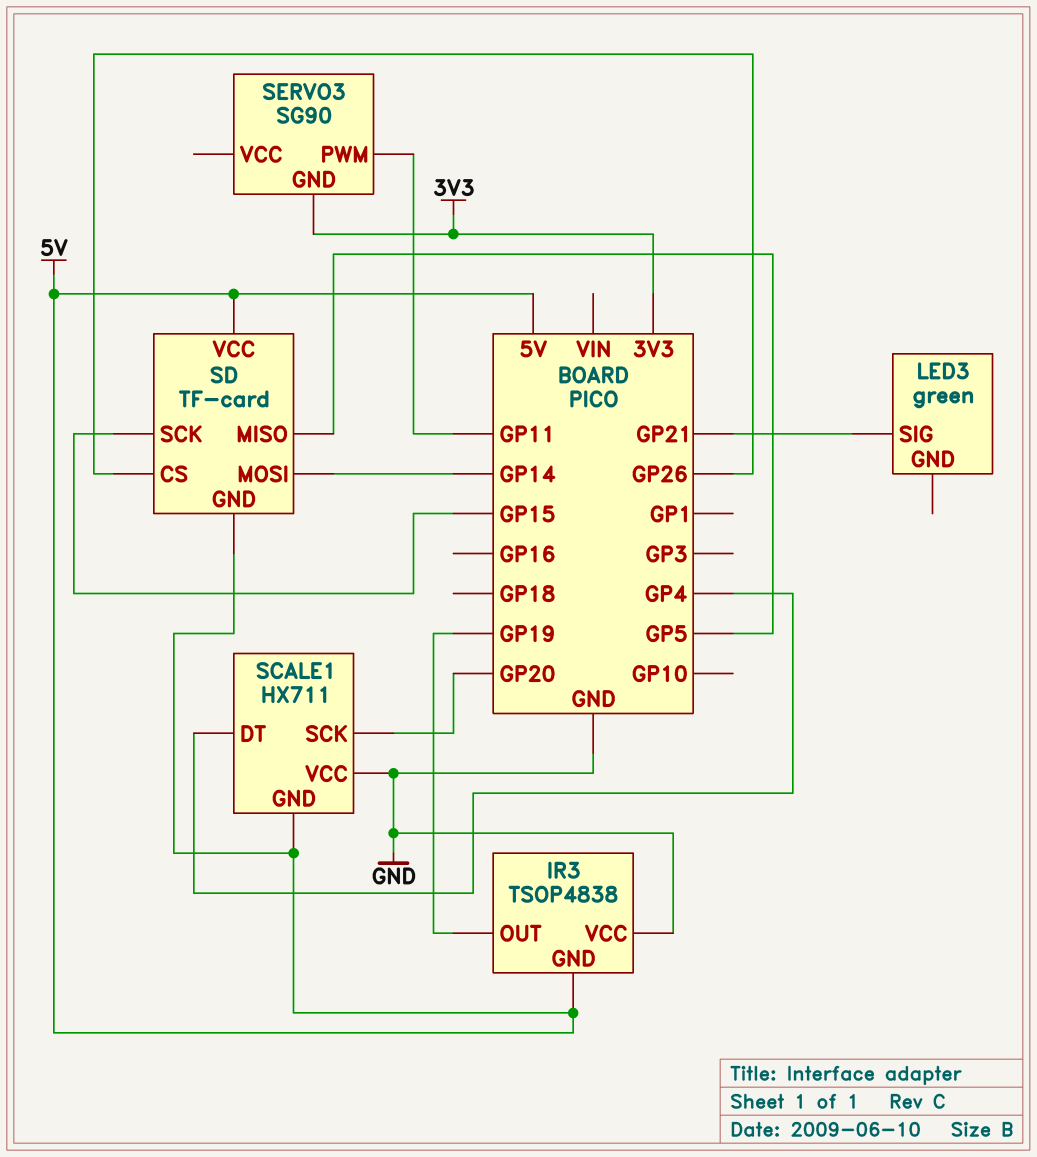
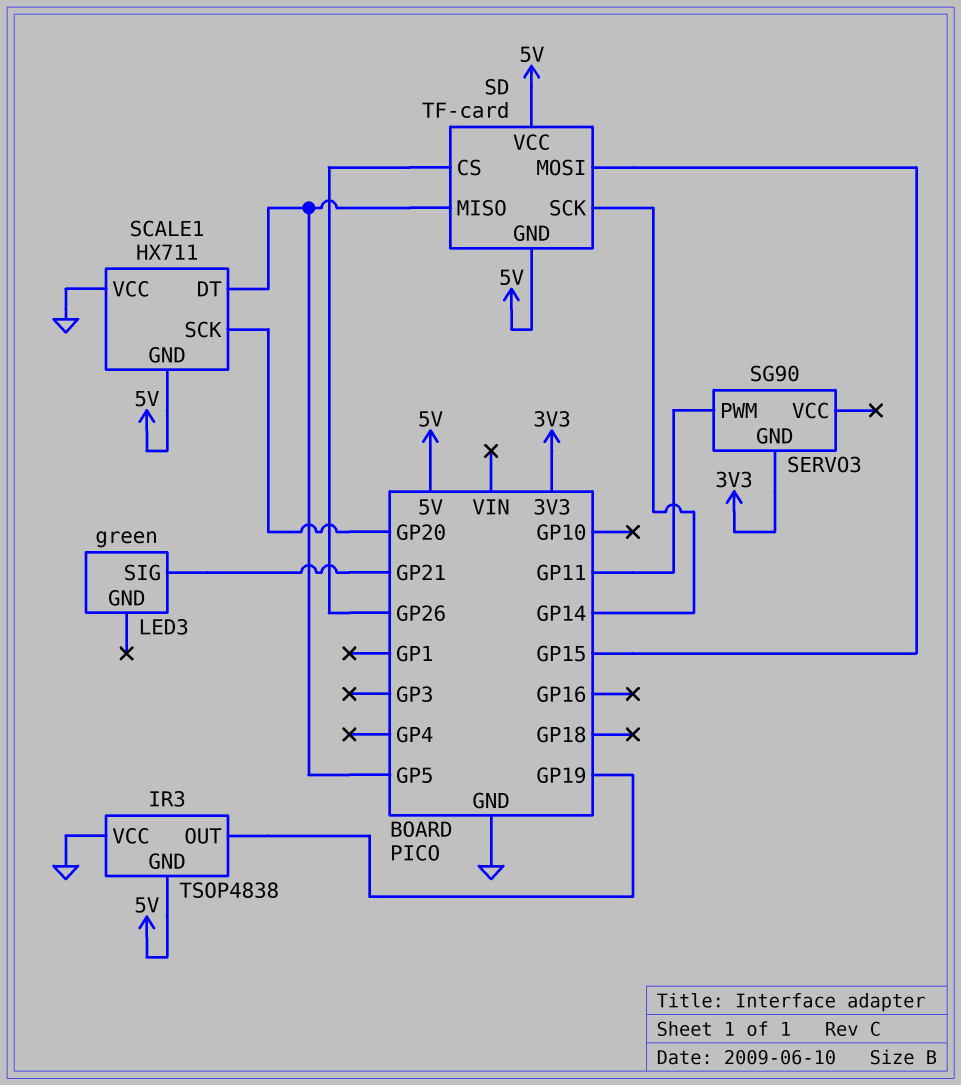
SCALE1 pin DT: GP4 -> GP5
SD pin MOSI: GP14 -> GP15
SD pin SCK: GP15 -> GP14

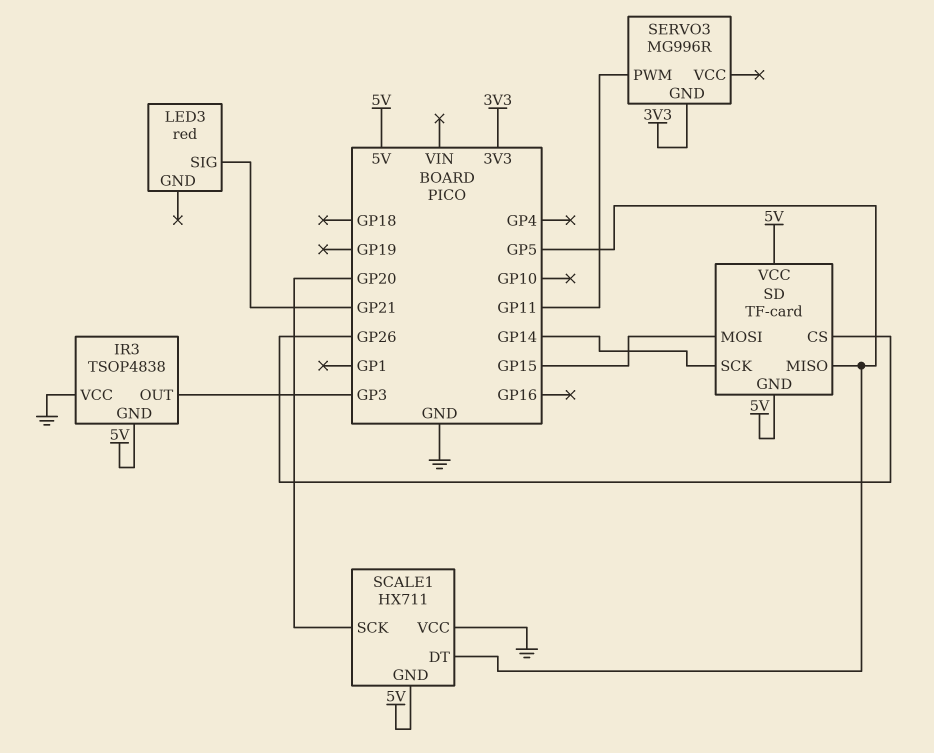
IR3 pin OUT: GP19 -> GP3
LED3: green -> red
SERVO3: SG90 -> MG996R

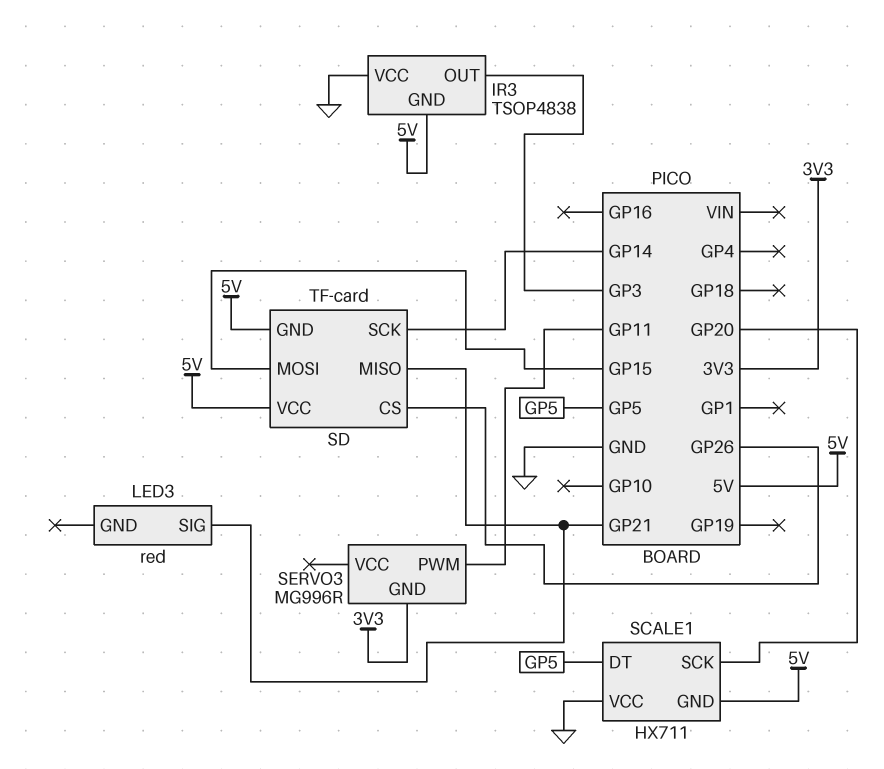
SD pin MISO: GP5 -> GP21

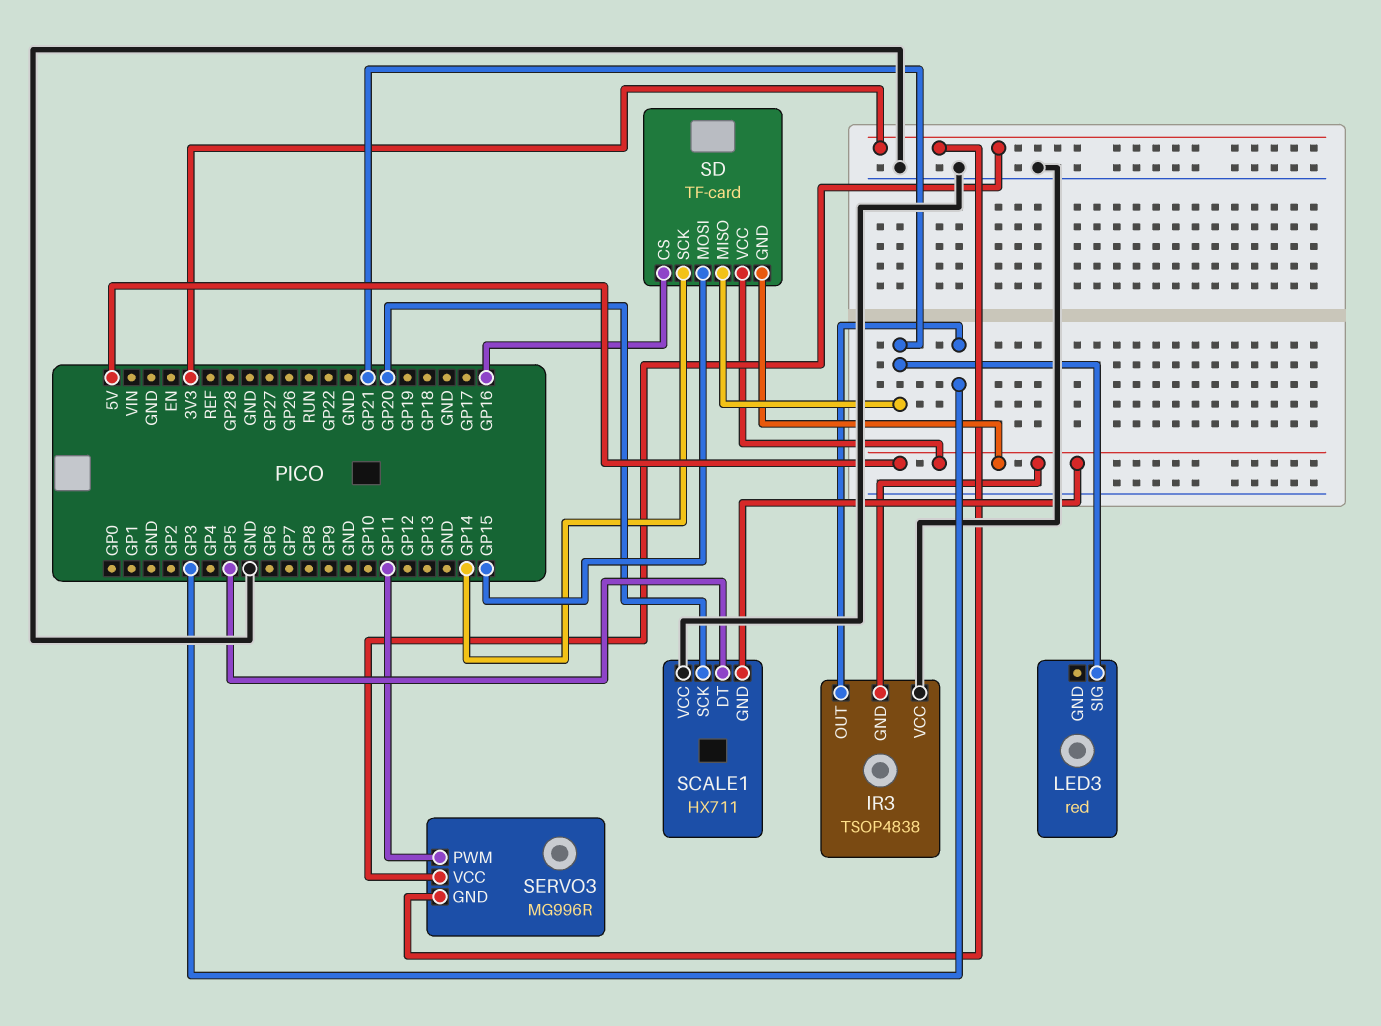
SD pin CS: GP26 -> GP16
SERVO3 pin VCC: none -> 3V3

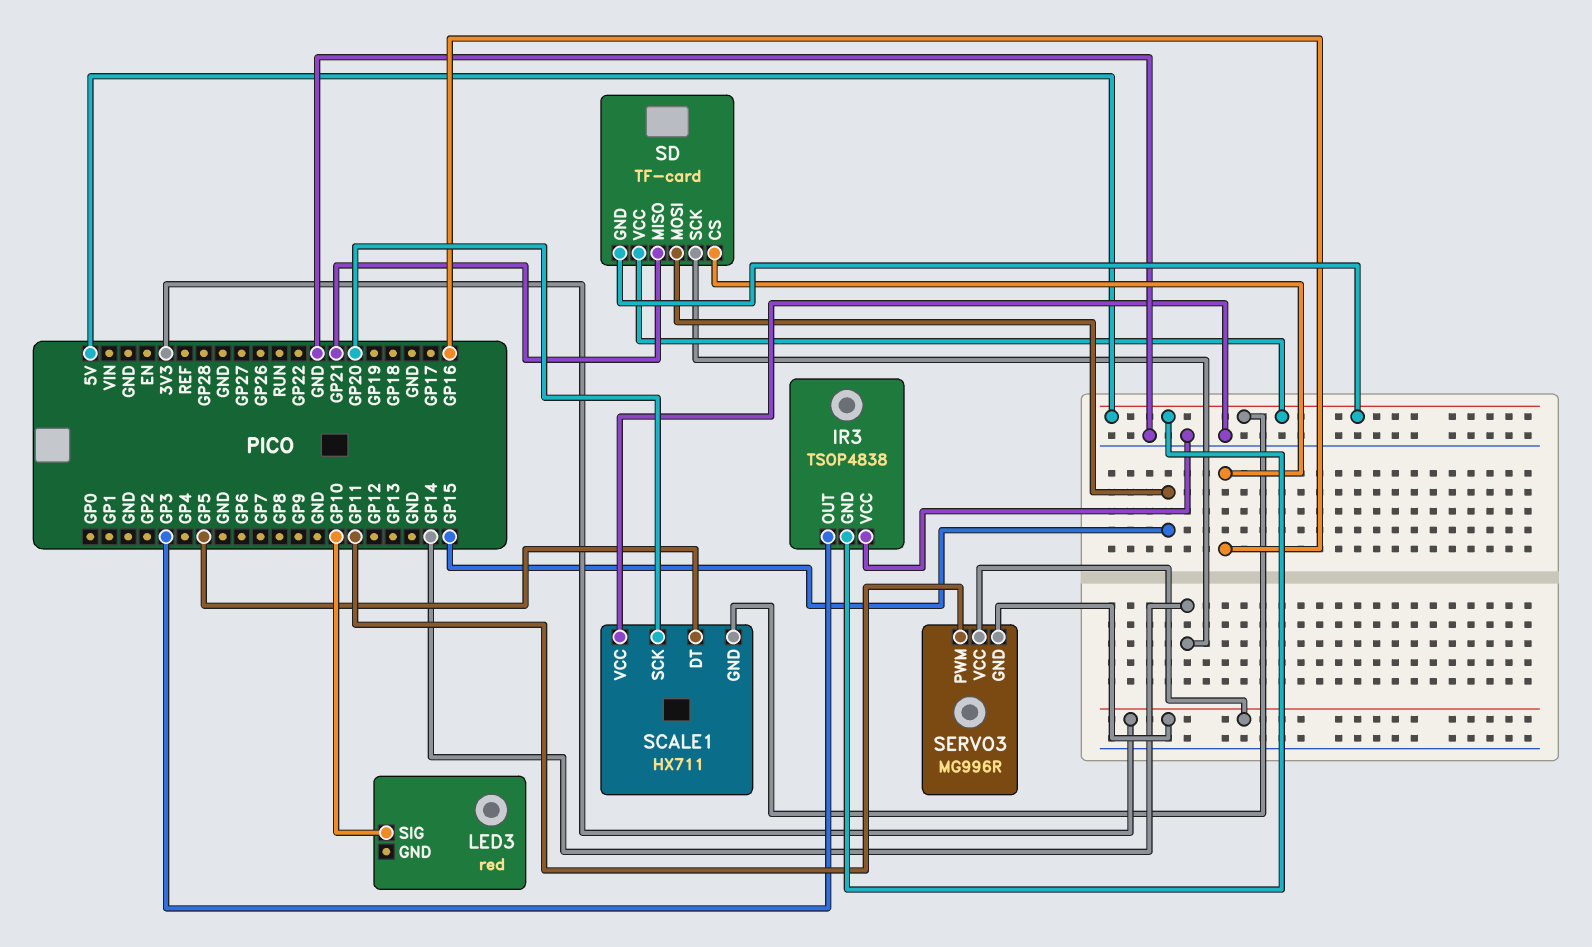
LED3 pin SIG: GP21 -> GP10

